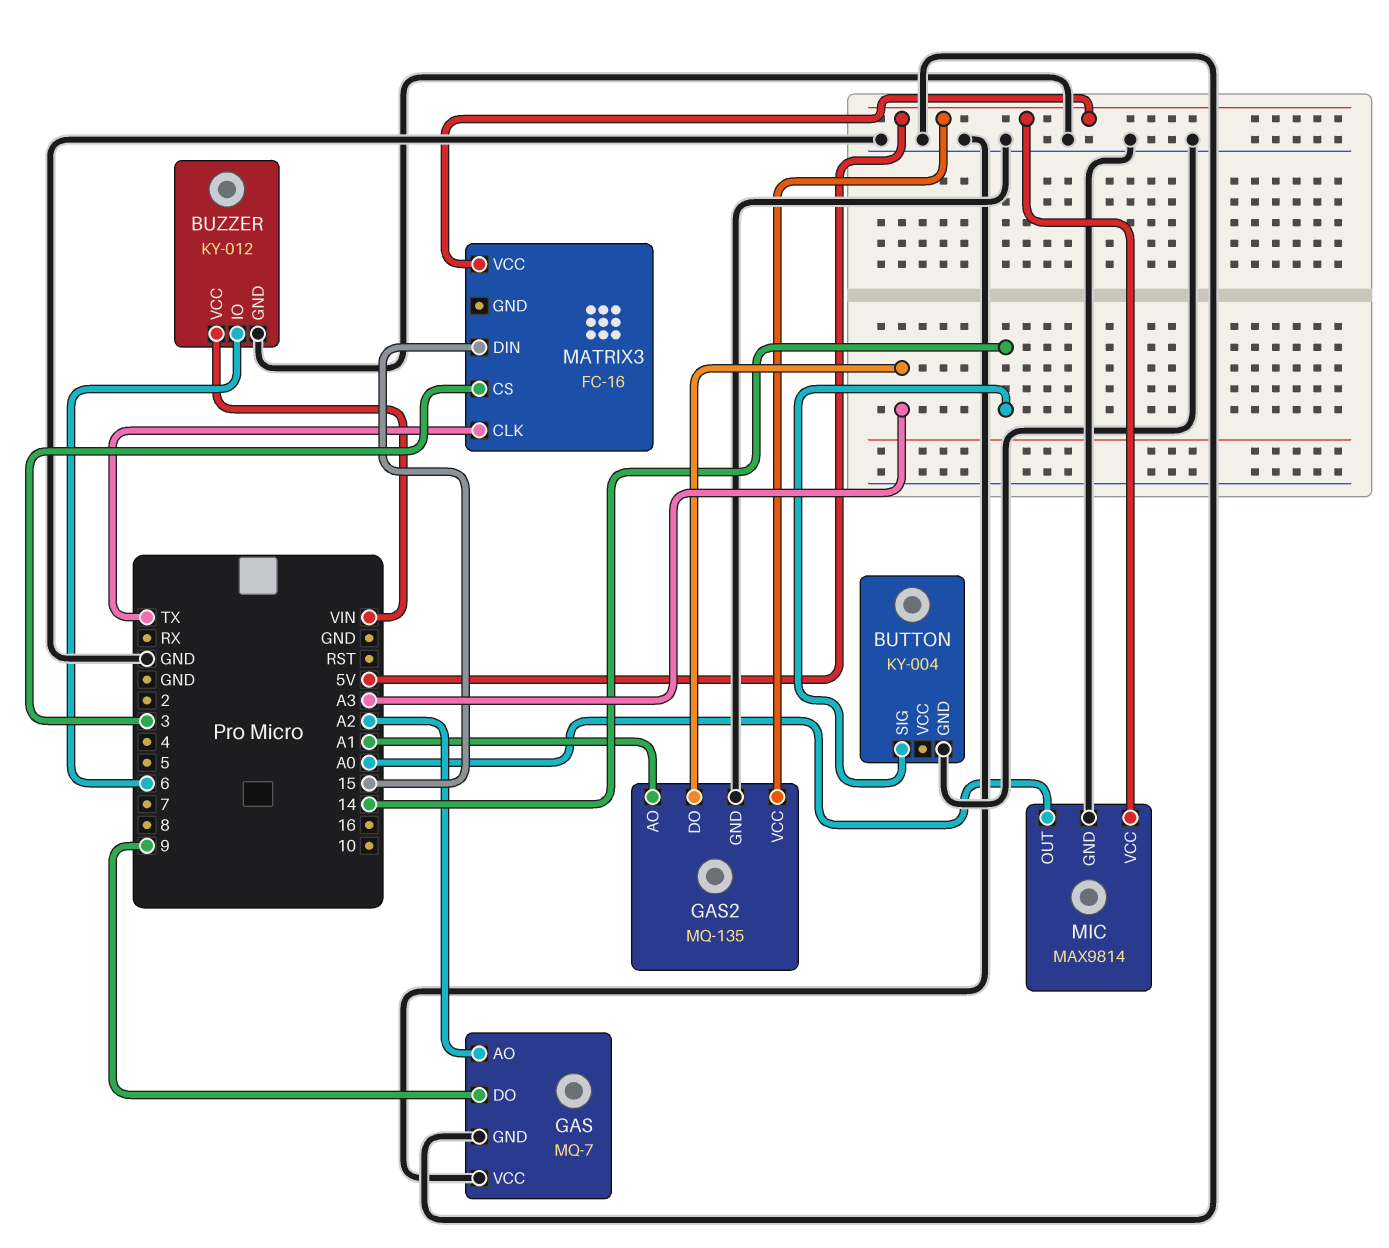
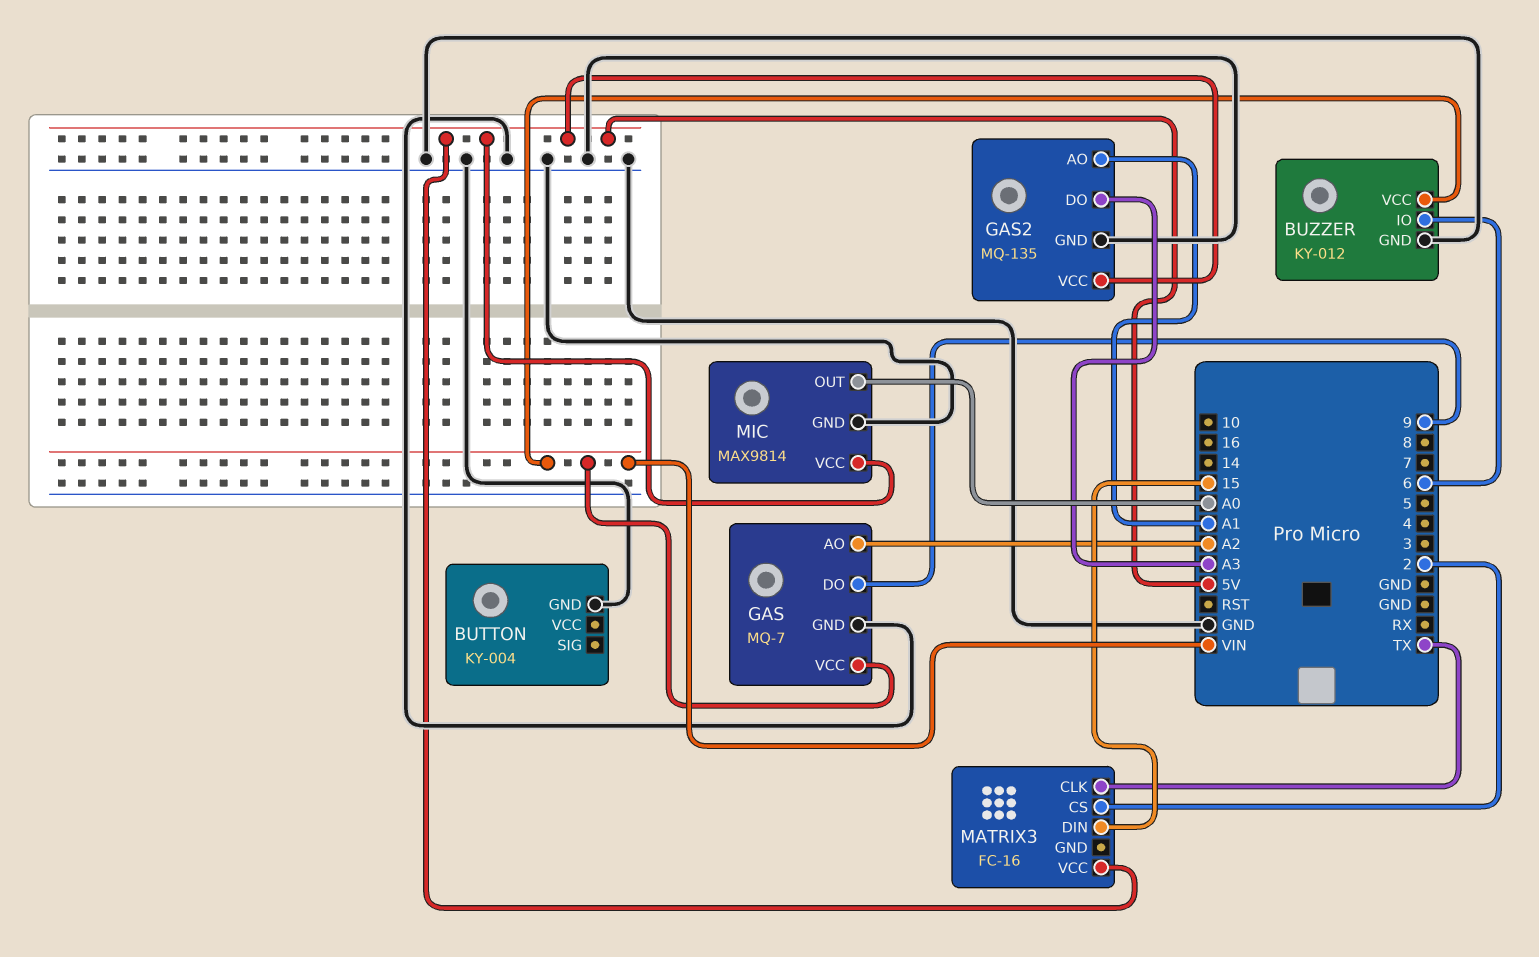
BUTTON pin SIG: 14 -> none
GAS pin VCC: GND -> VIN
MATRIX3 pin CS: 3 -> 2

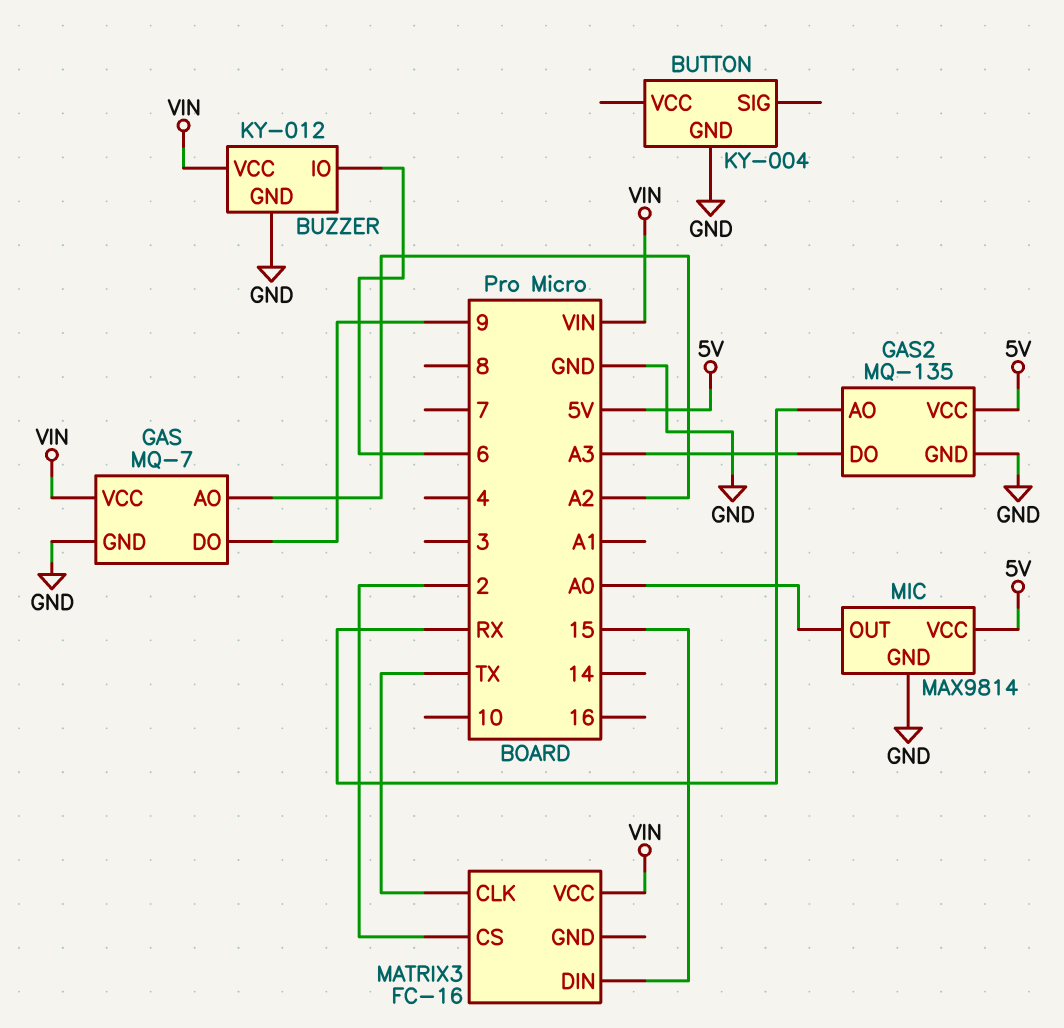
GAS2 pin AO: A1 -> RX
MATRIX3 pin VCC: 5V -> VIN

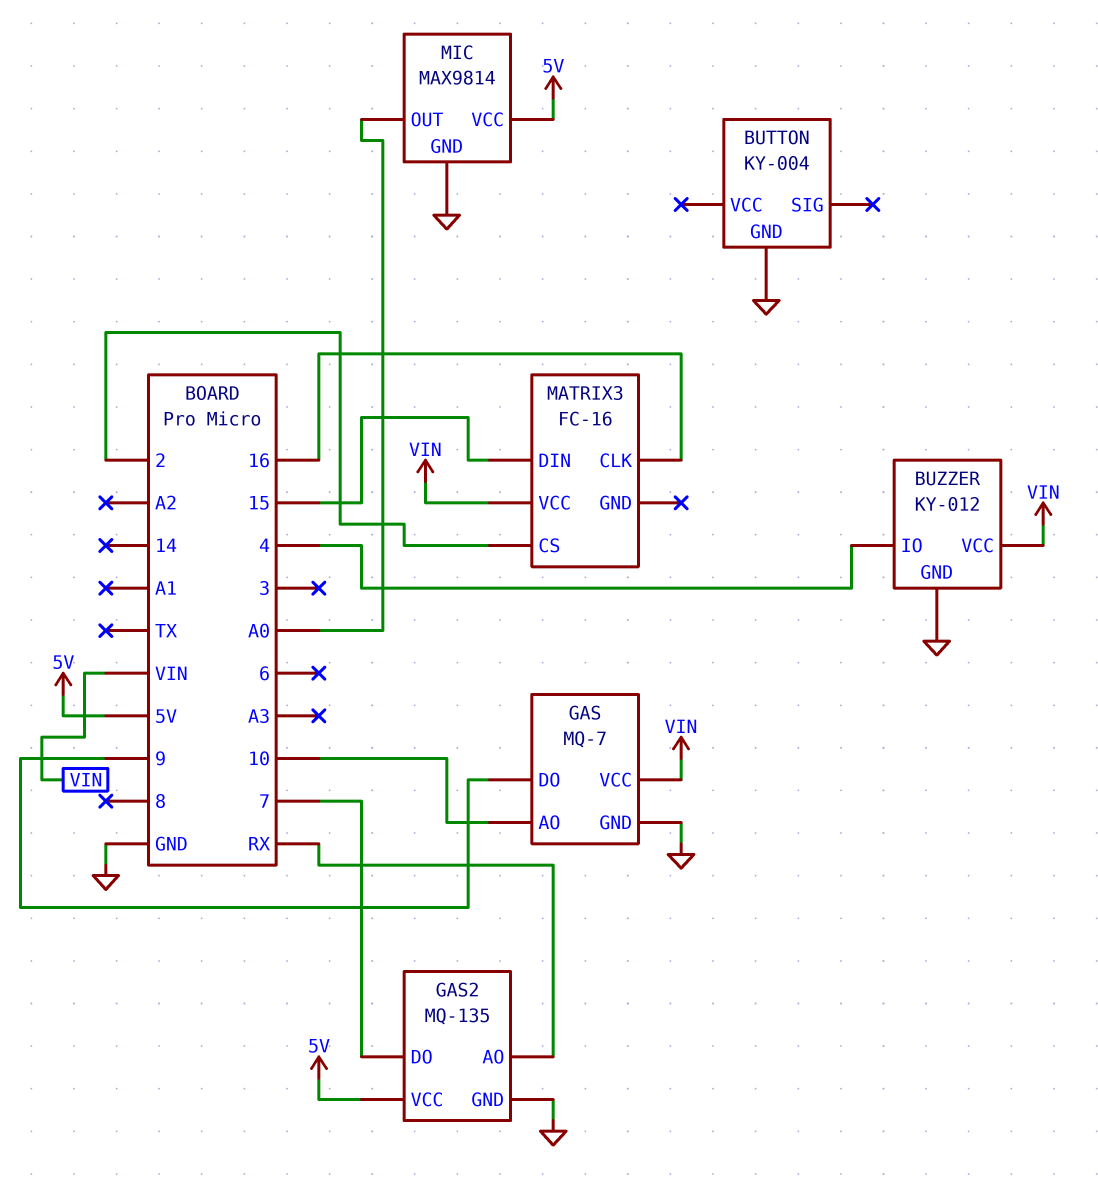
BUZZER pin IO: 6 -> 4
GAS pin AO: A2 -> 10
GAS2 pin DO: A3 -> 7
MATRIX3 pin CLK: TX -> 16

